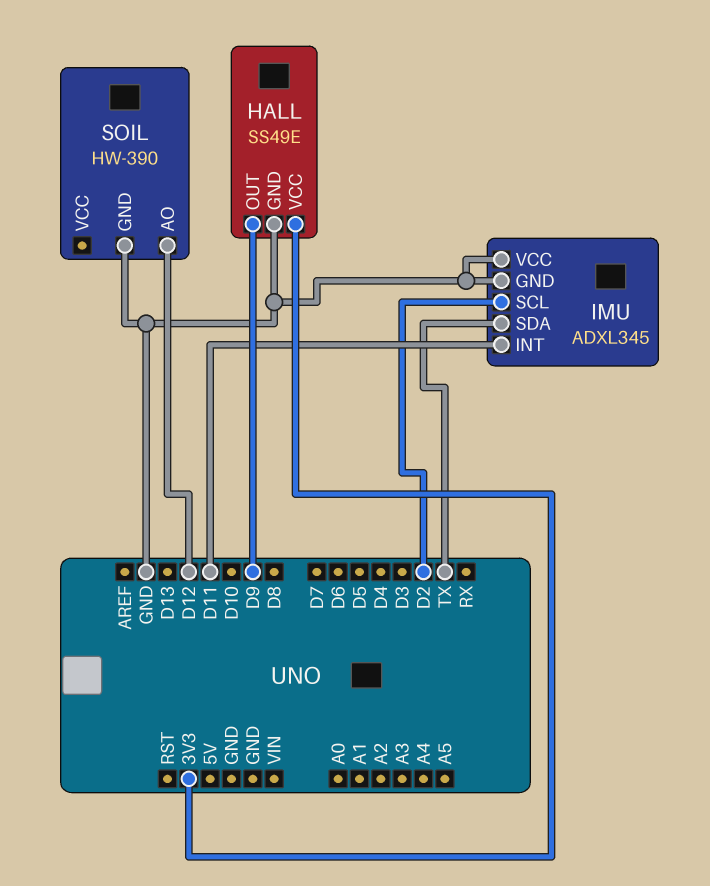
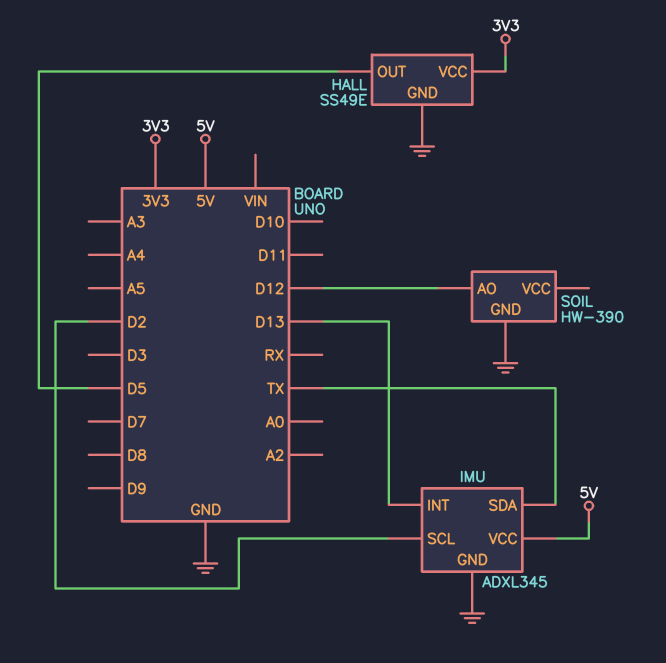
HALL pin OUT: D9 -> D5
IMU pin INT: D11 -> D13
IMU pin VCC: GND -> 5V

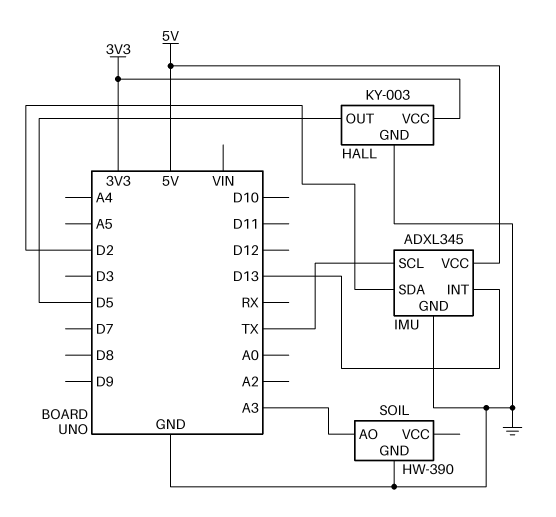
HALL: SS49E -> KY-003
IMU pin SCL: D2 -> TX
IMU pin SDA: TX -> D2
SOIL pin AO: D12 -> A3

